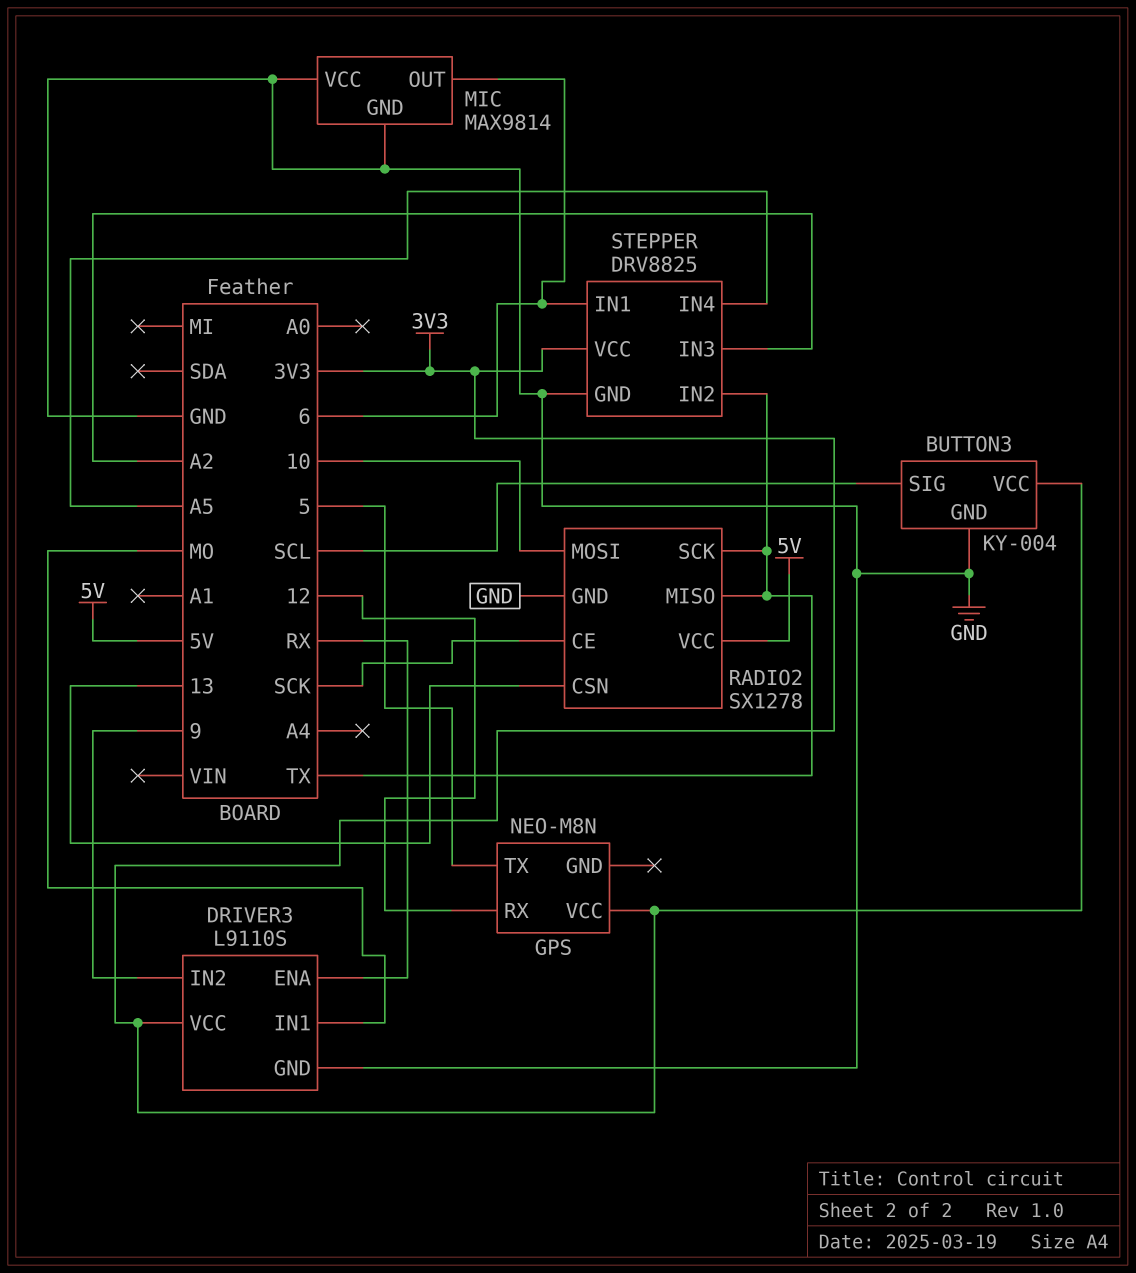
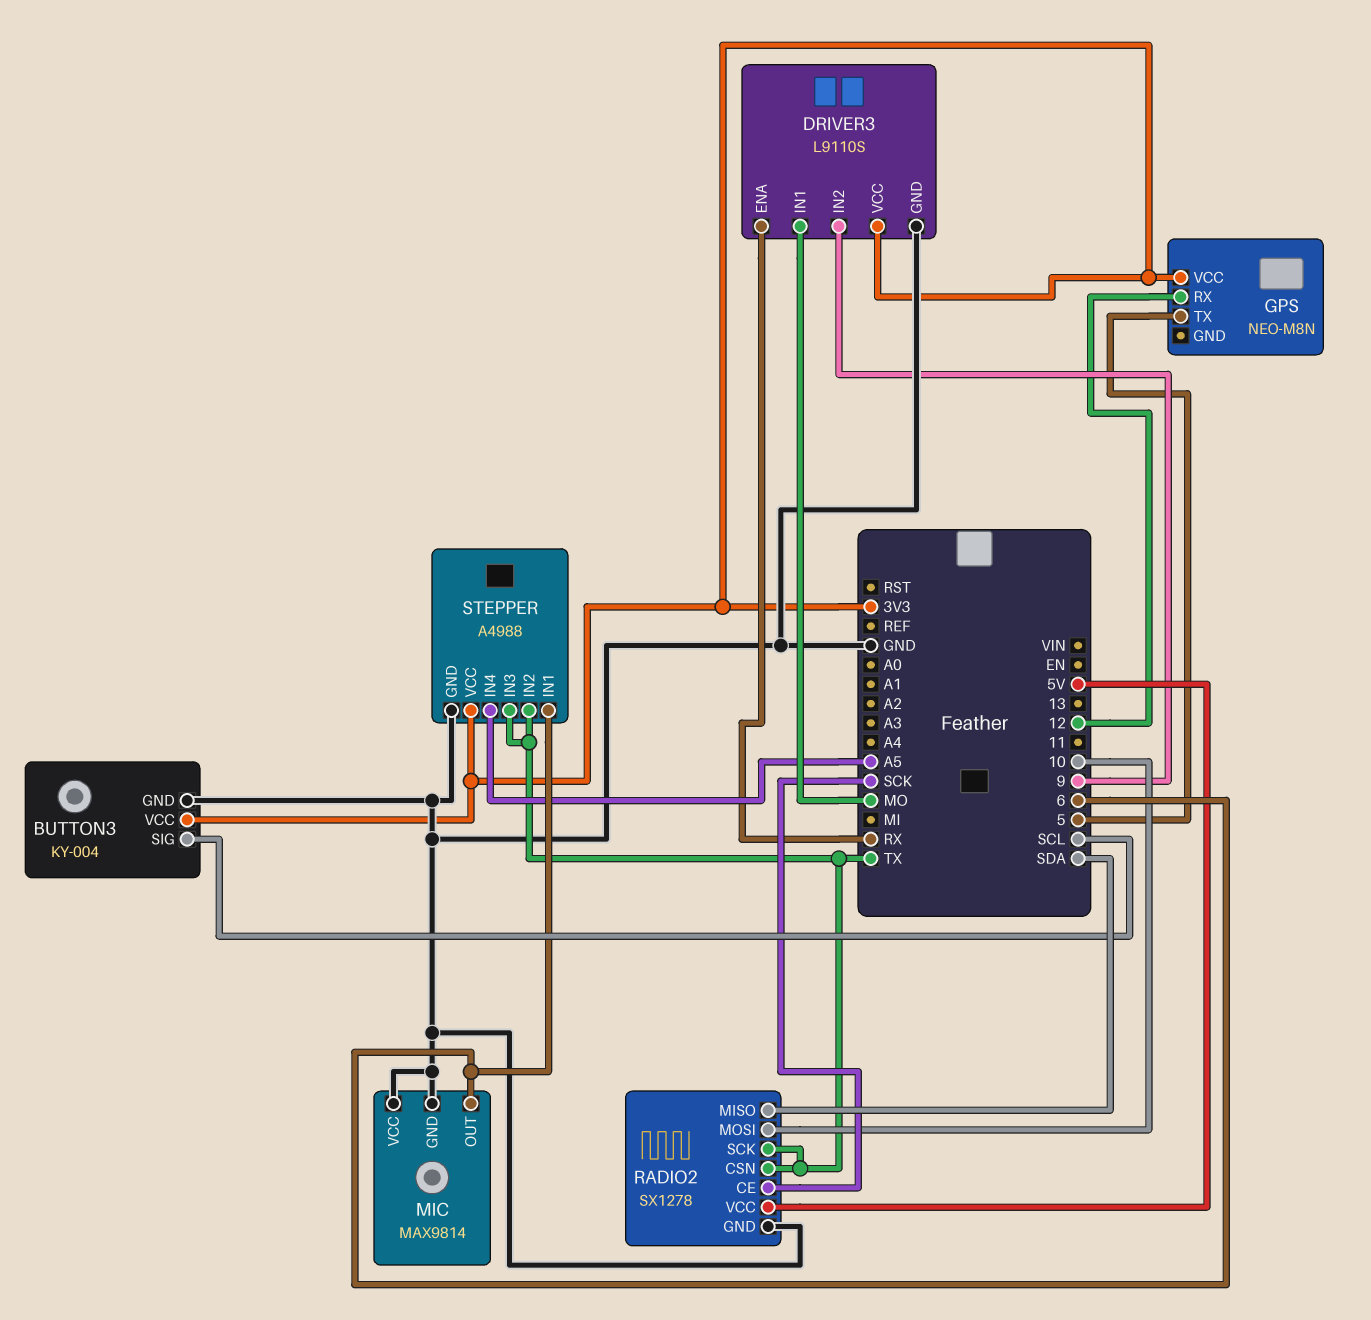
RADIO2 pin CSN: 13 -> TX
RADIO2 pin MISO: TX -> SDA
STEPPER: DRV8825 -> A4988
STEPPER pin IN3: A2 -> TX

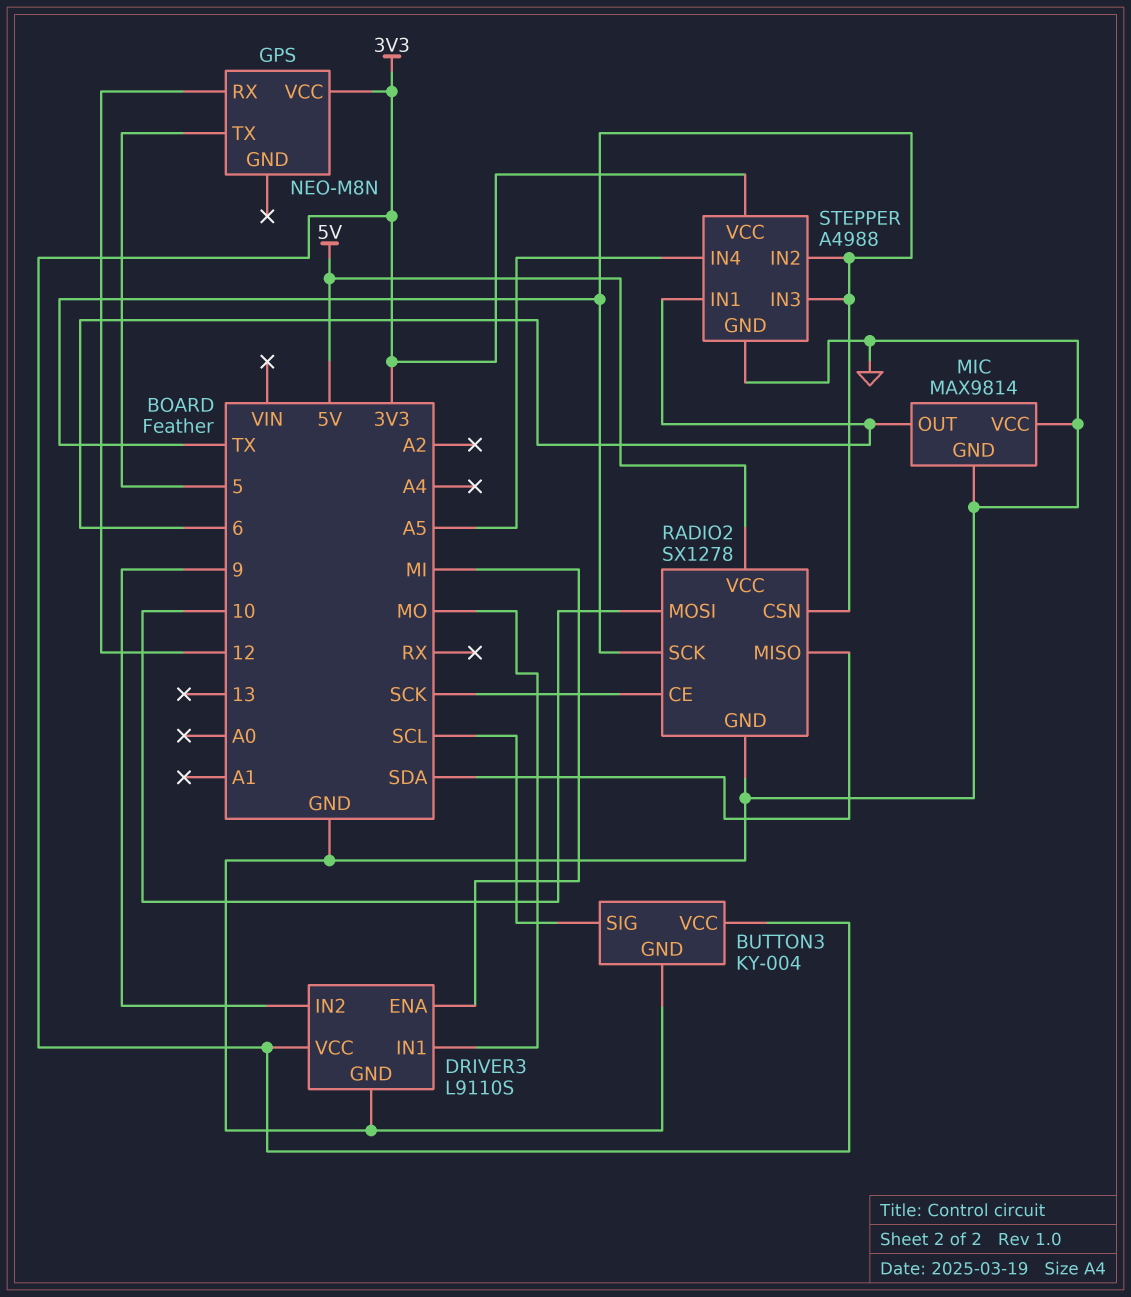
DRIVER3 pin ENA: RX -> MI

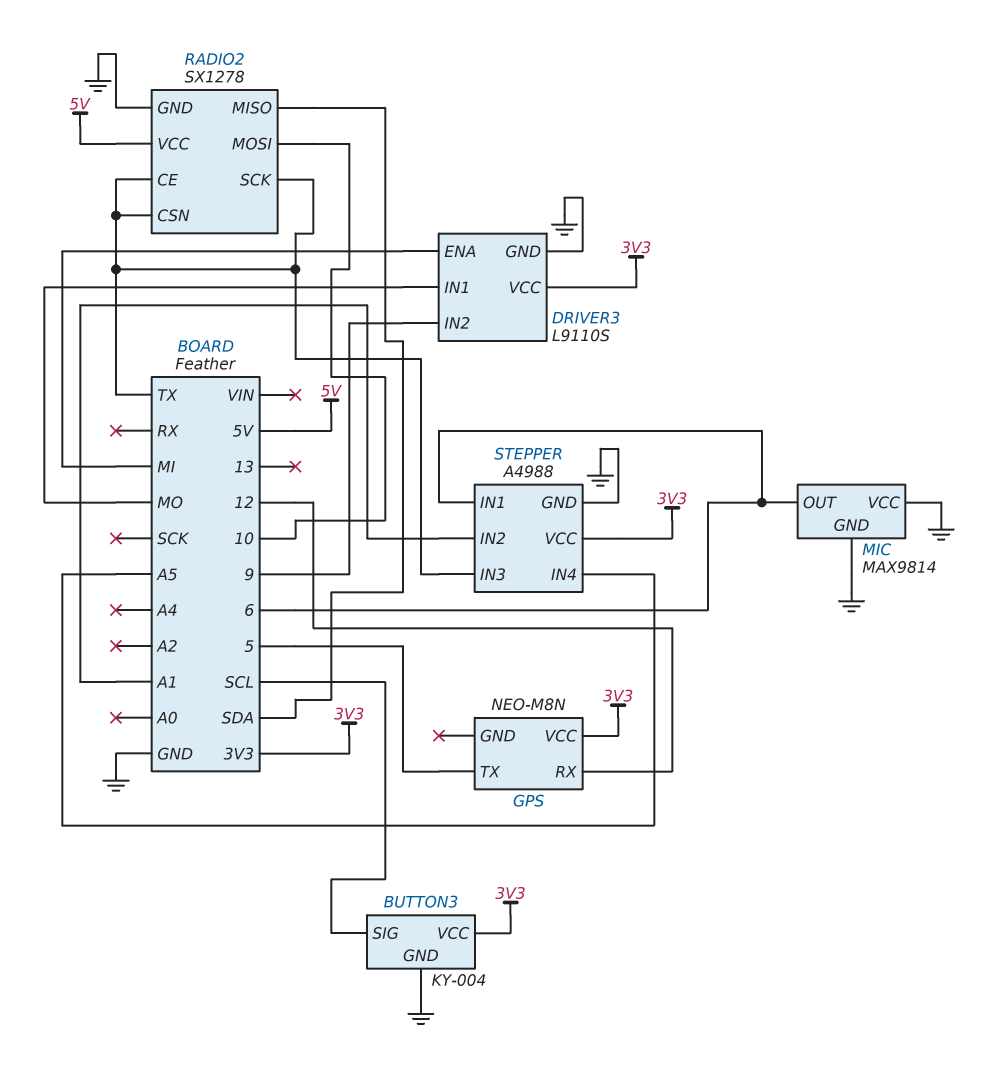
RADIO2 pin CE: SCK -> TX
STEPPER pin IN2: TX -> A1

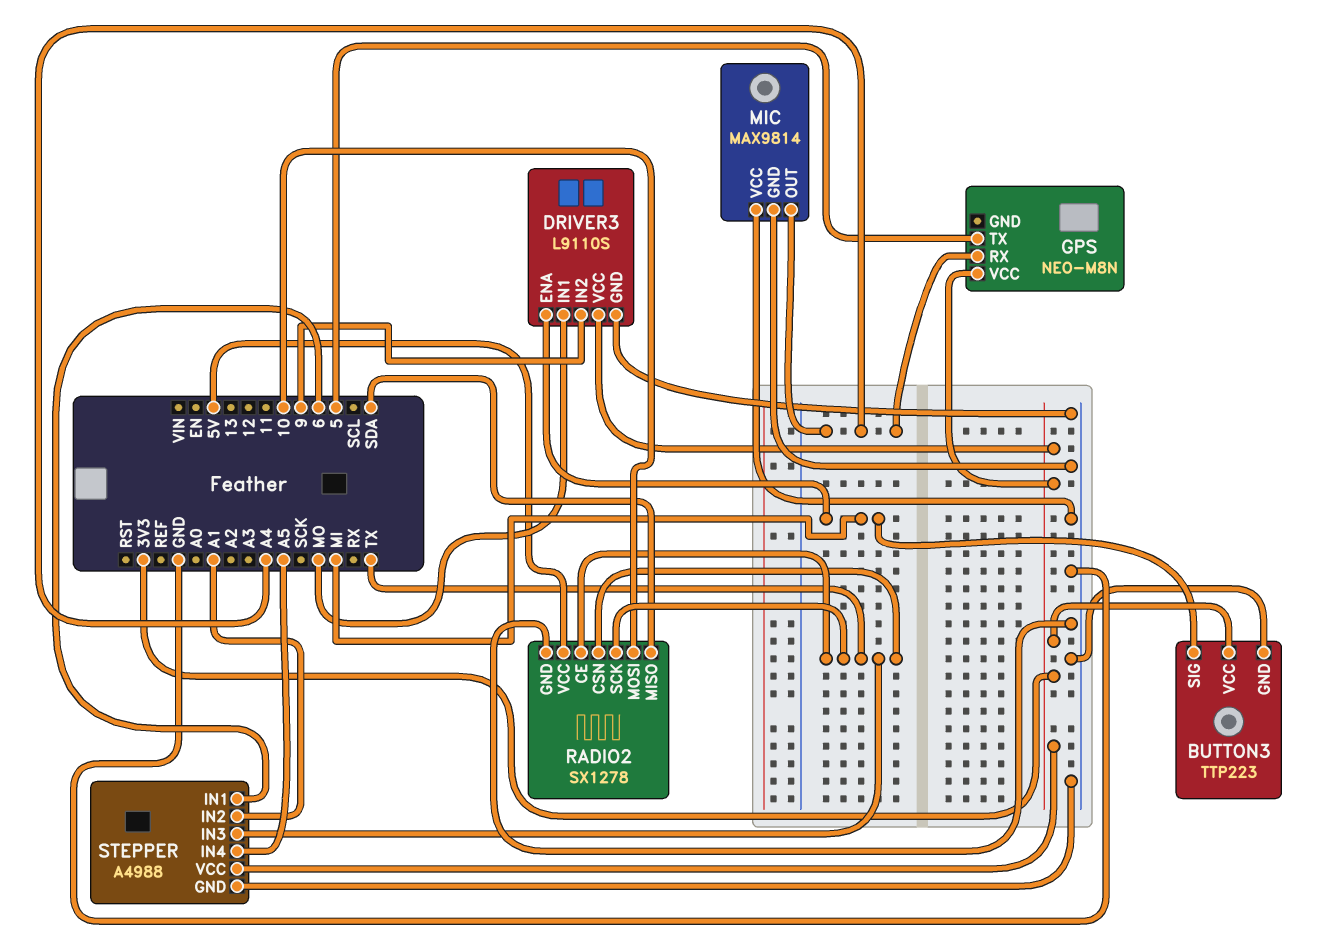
BUTTON3: KY-004 -> TTP223
BUTTON3 pin SIG: SCL -> MI
GPS pin RX: 12 -> A4
MIC pin OUT: 6 -> A4

